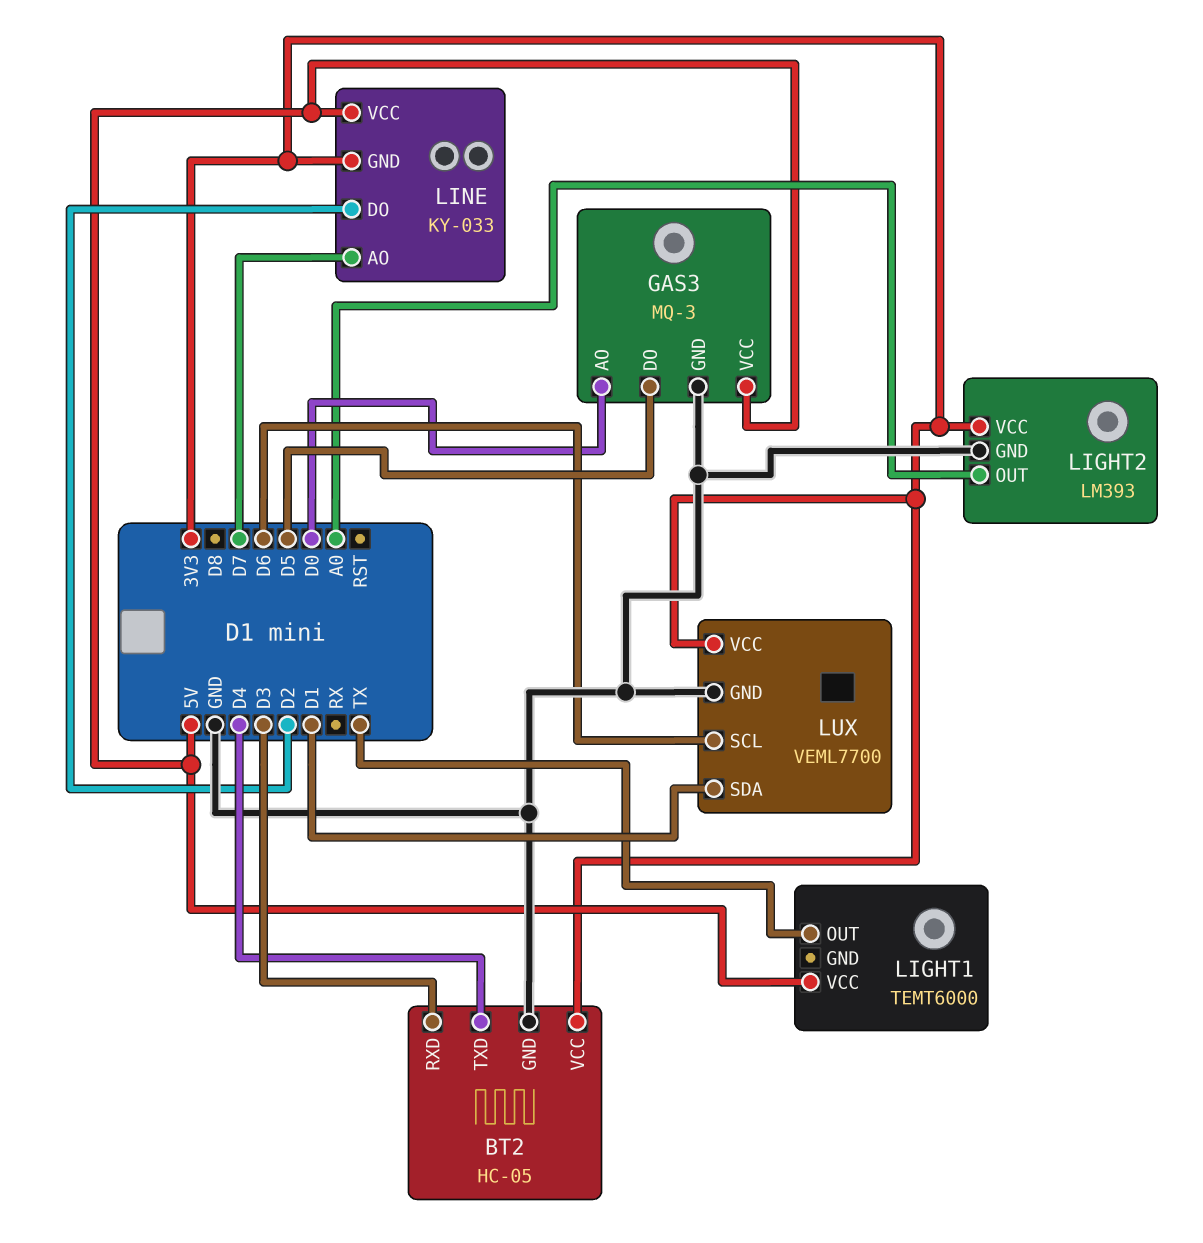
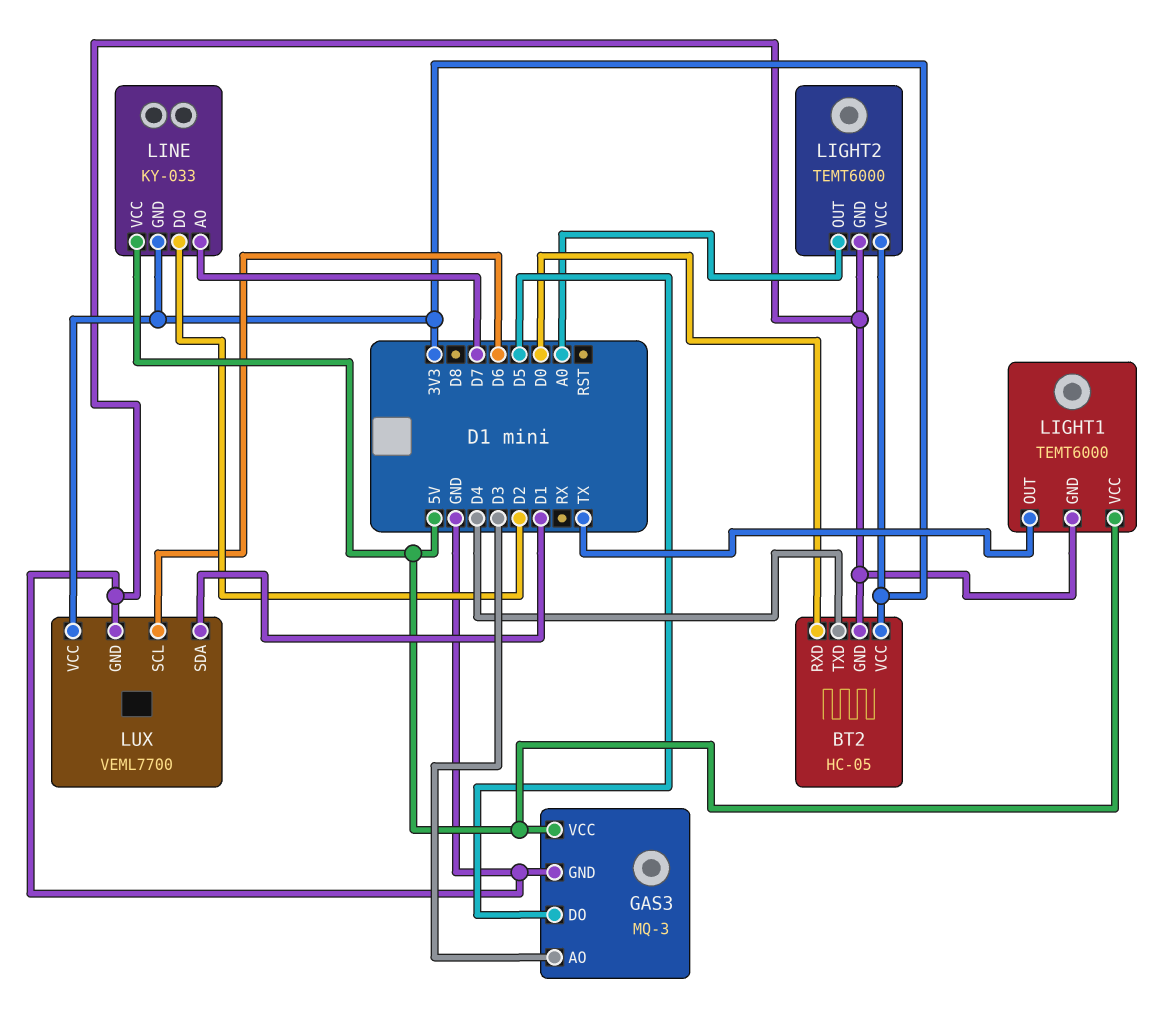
BT2 pin RXD: D3 -> D0
GAS3 pin AO: D0 -> D3
LIGHT1 pin GND: none -> GND
LIGHT2: LM393 -> TEMT6000

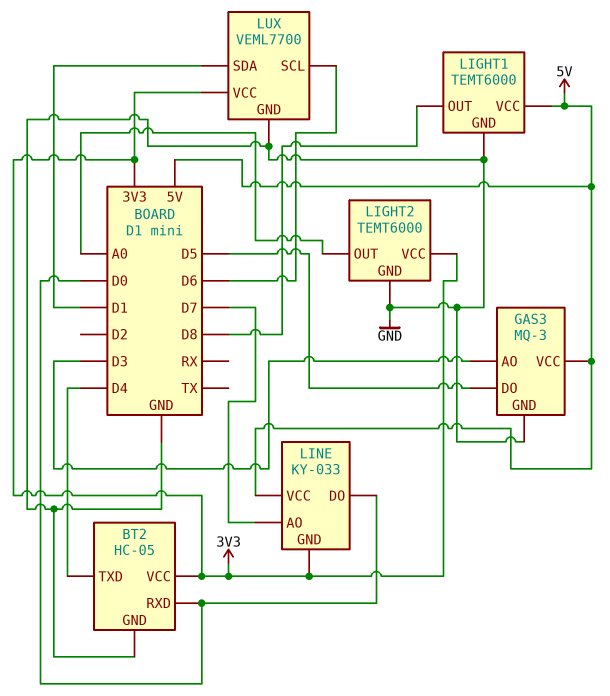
LIGHT1 pin OUT: TX -> D8
LINE pin DO: D2 -> D0

